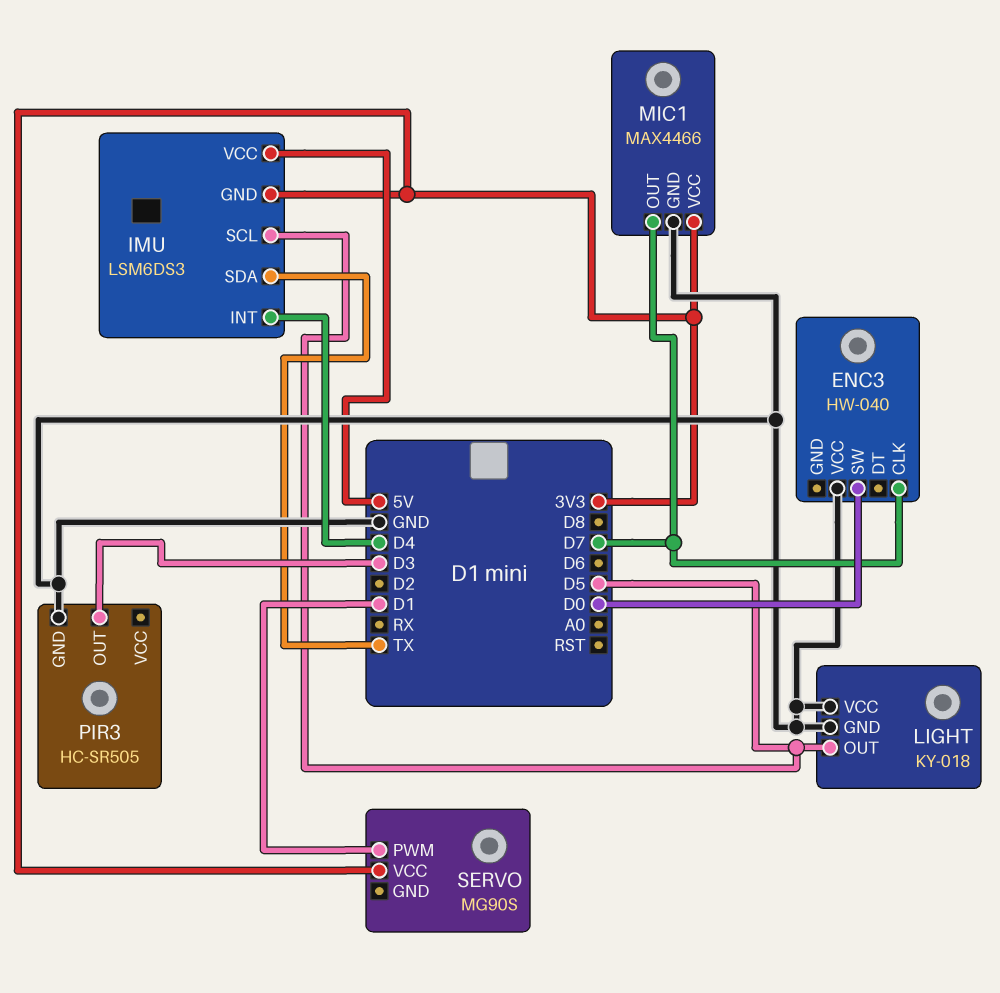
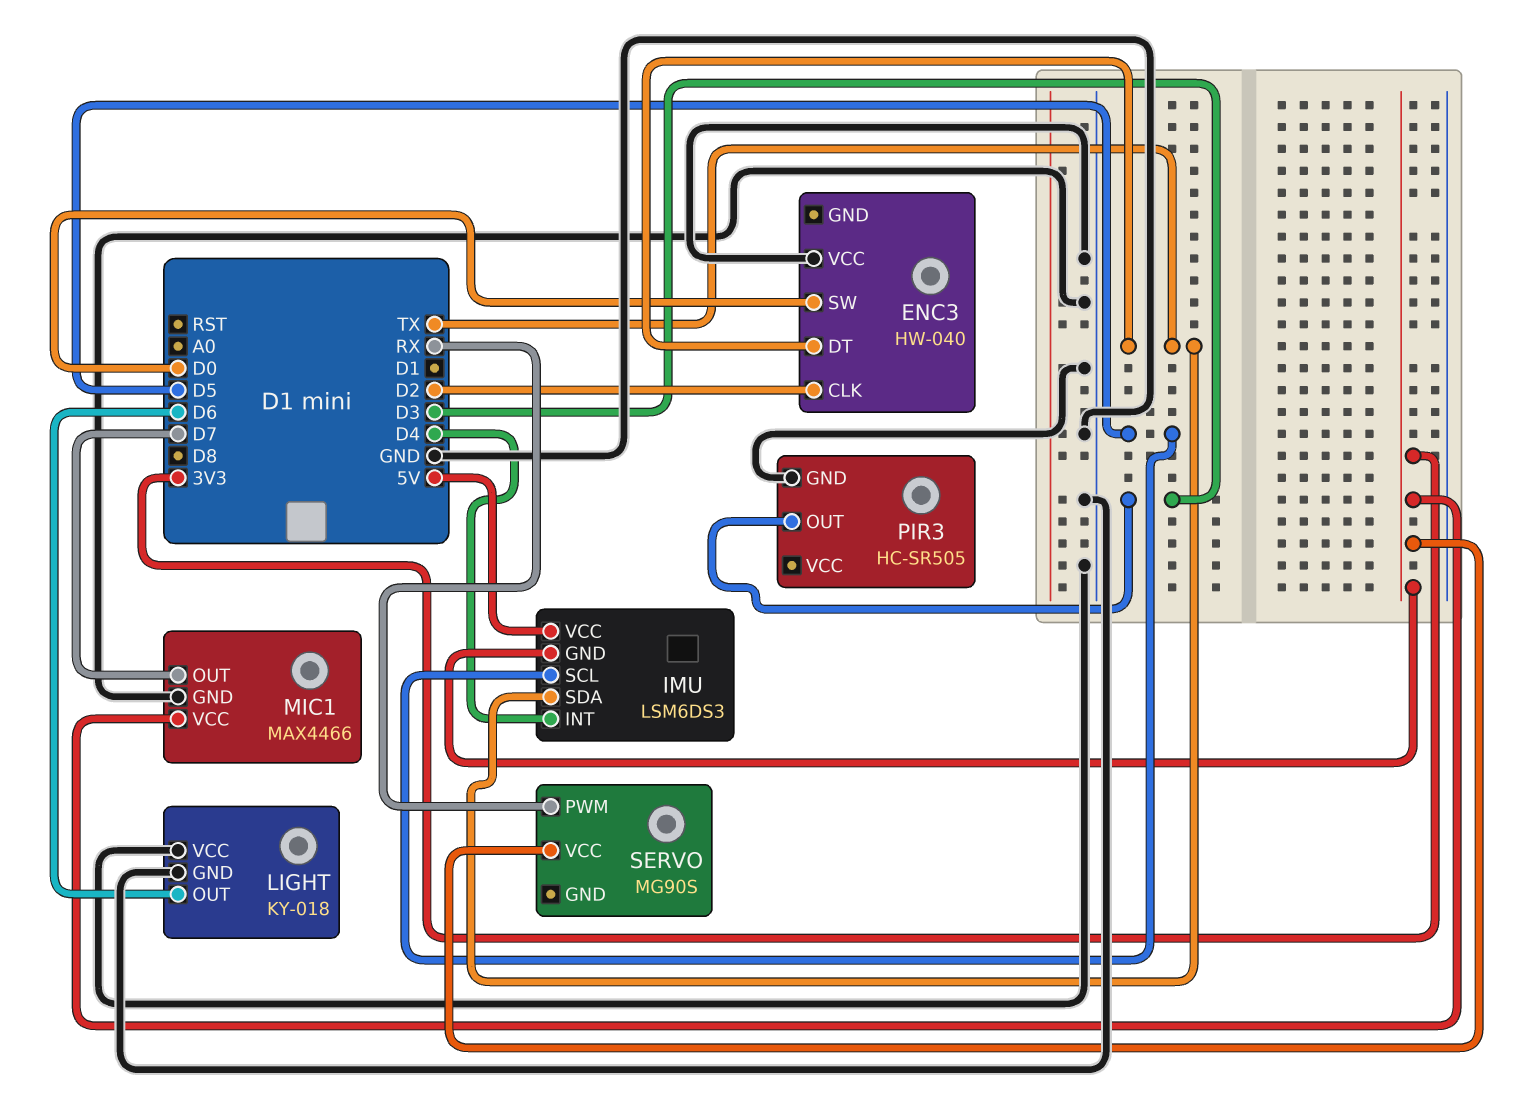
ENC3 pin CLK: D7 -> D2
ENC3 pin DT: none -> TX
LIGHT pin OUT: D5 -> D6
SERVO pin PWM: D1 -> RX

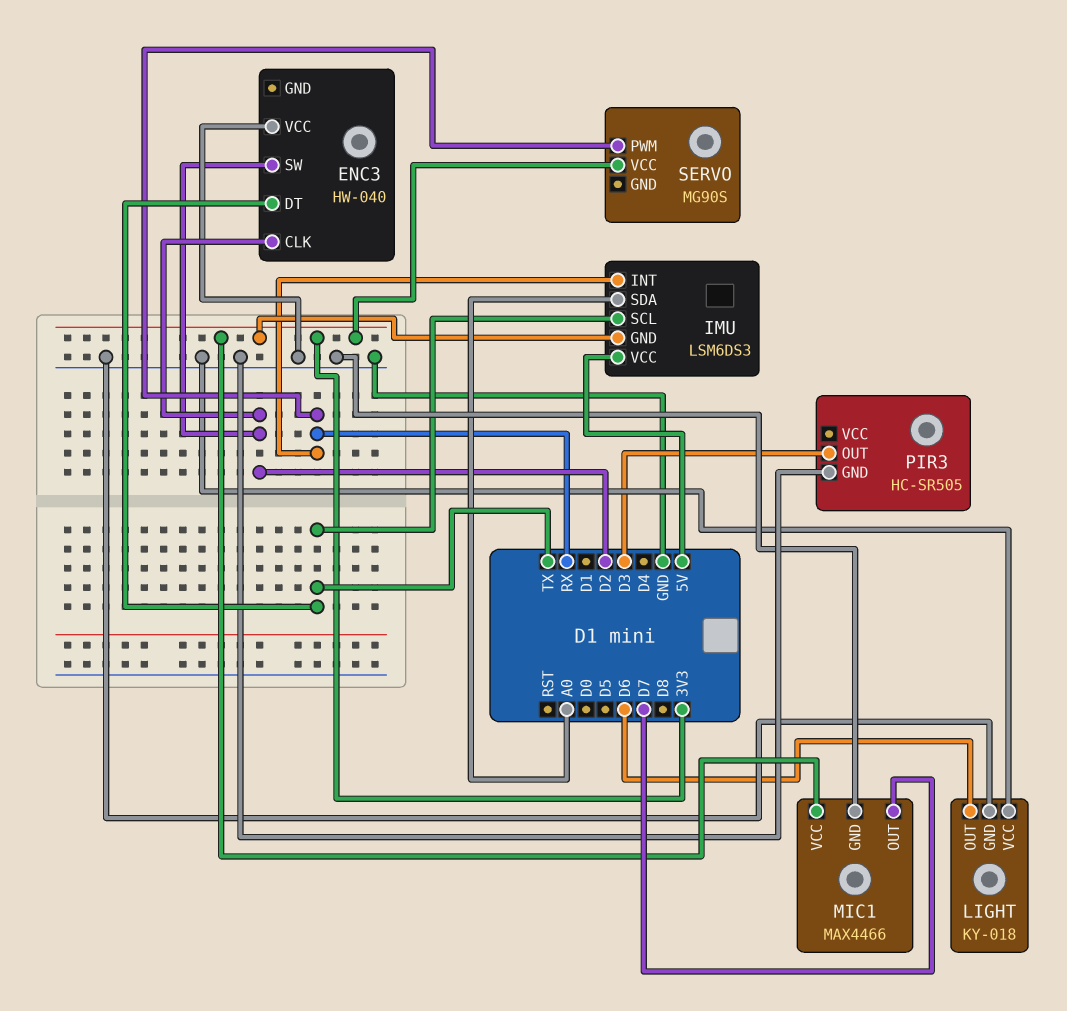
ENC3 pin SW: D0 -> D2
IMU pin INT: D4 -> RX
IMU pin SCL: D5 -> TX
IMU pin SDA: TX -> A0

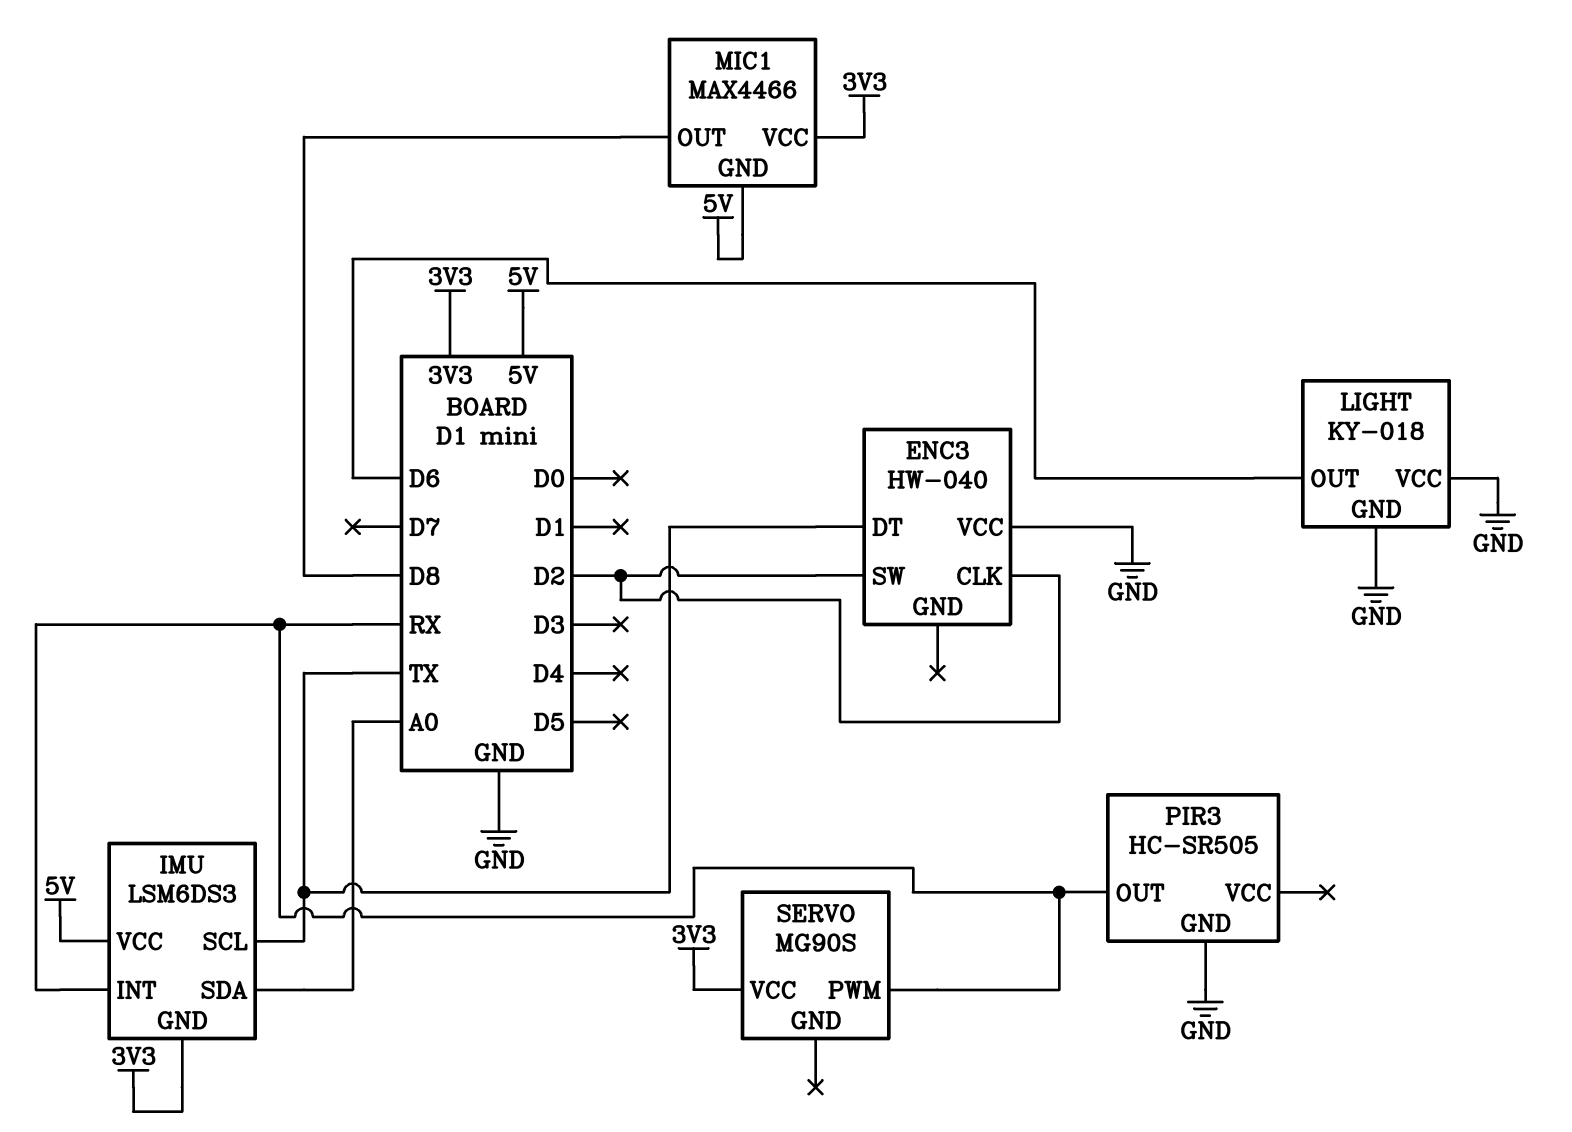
MIC1 pin GND: GND -> 5V
MIC1 pin OUT: D7 -> D8
PIR3 pin OUT: D3 -> RX

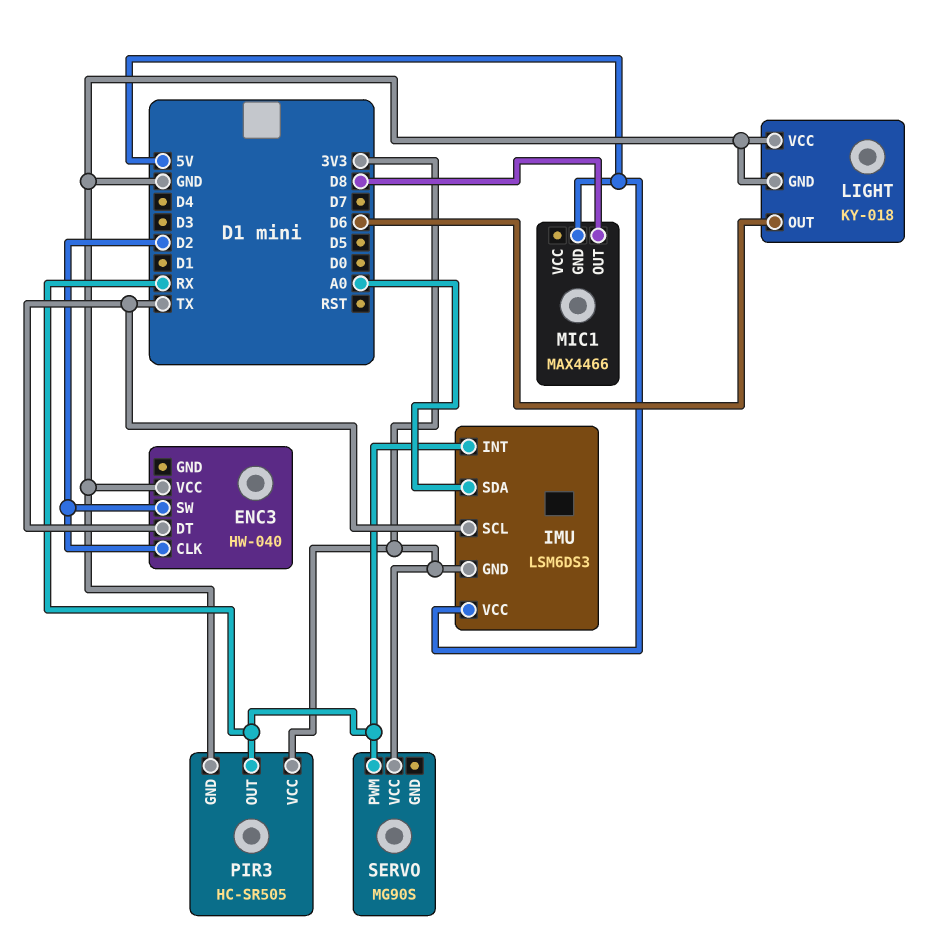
MIC1 pin VCC: 3V3 -> none
PIR3 pin VCC: none -> 3V3

